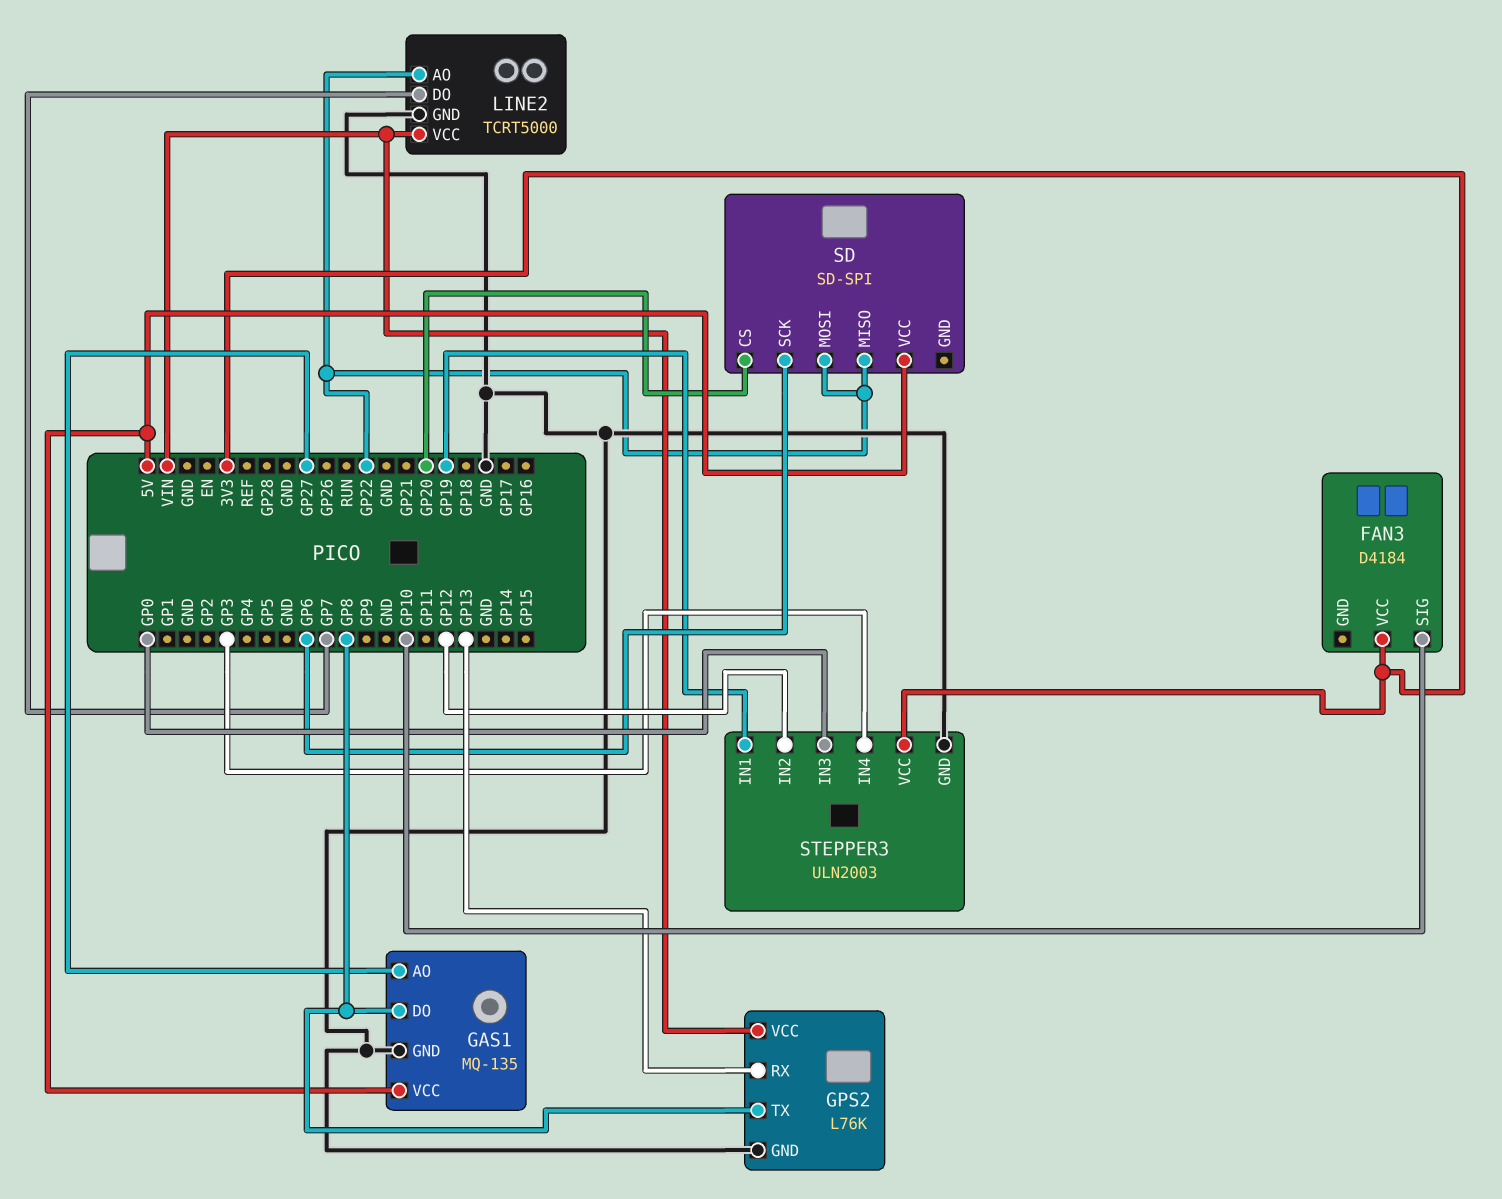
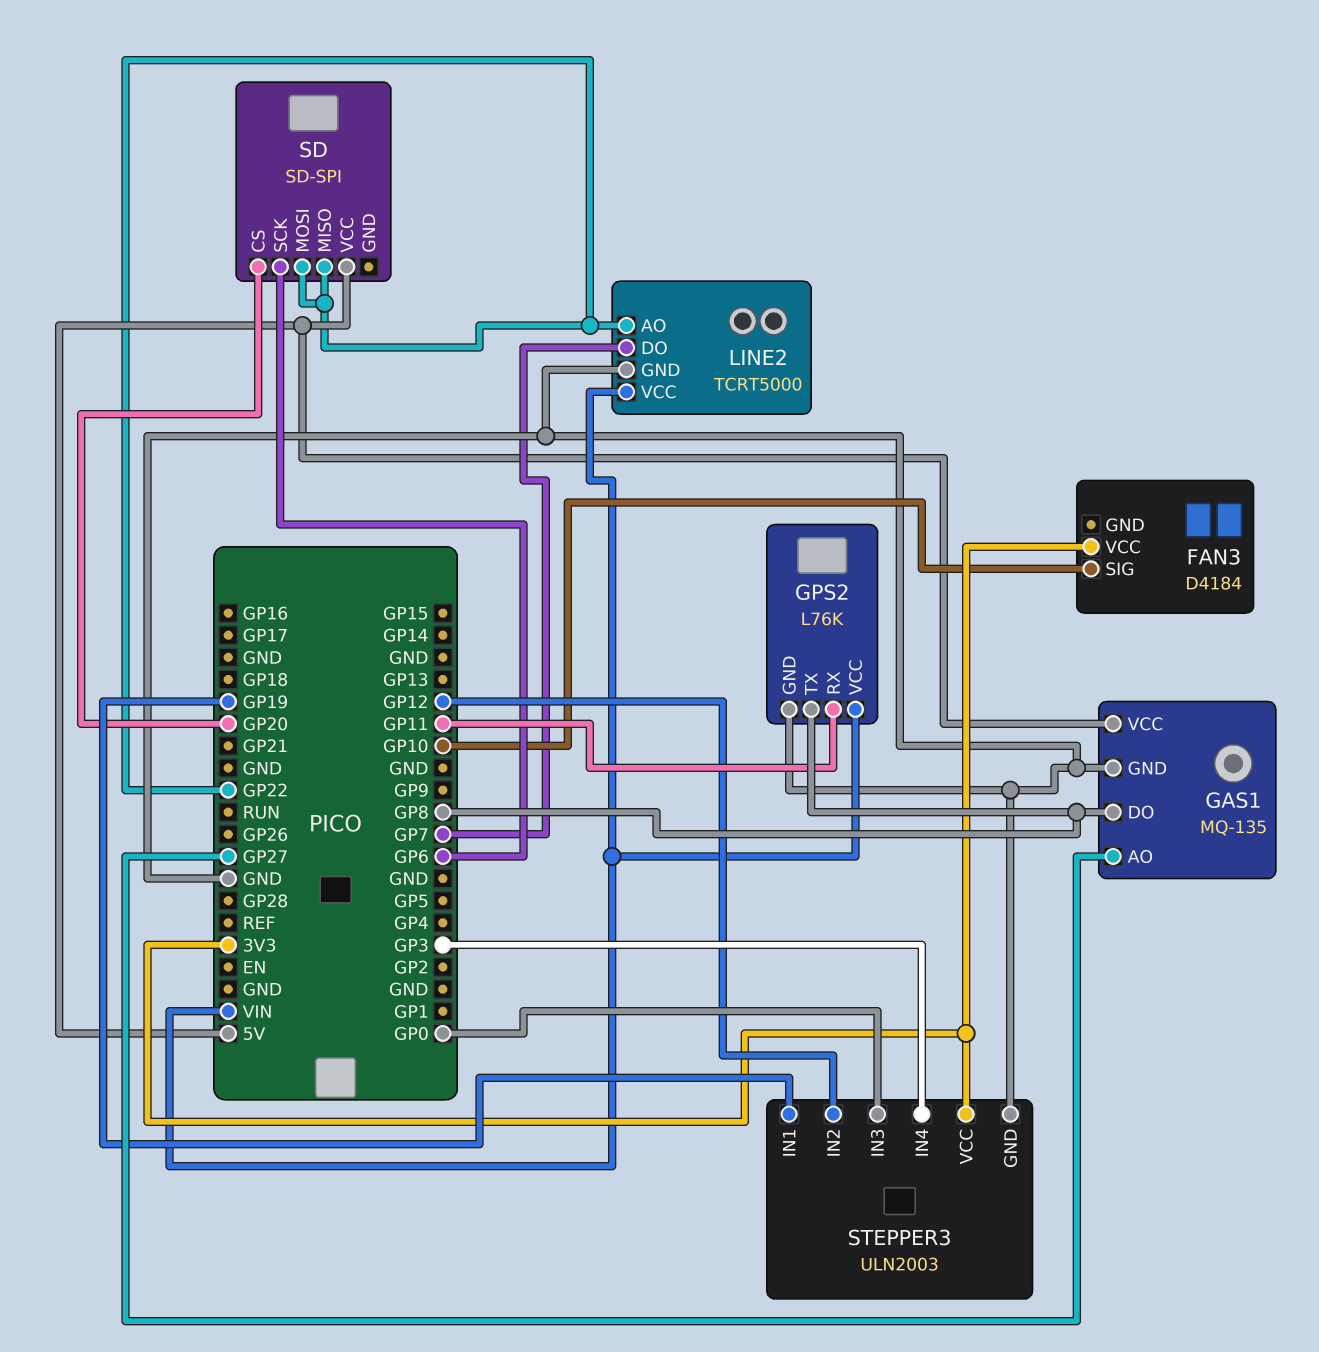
GPS2 pin RX: GP13 -> GP11

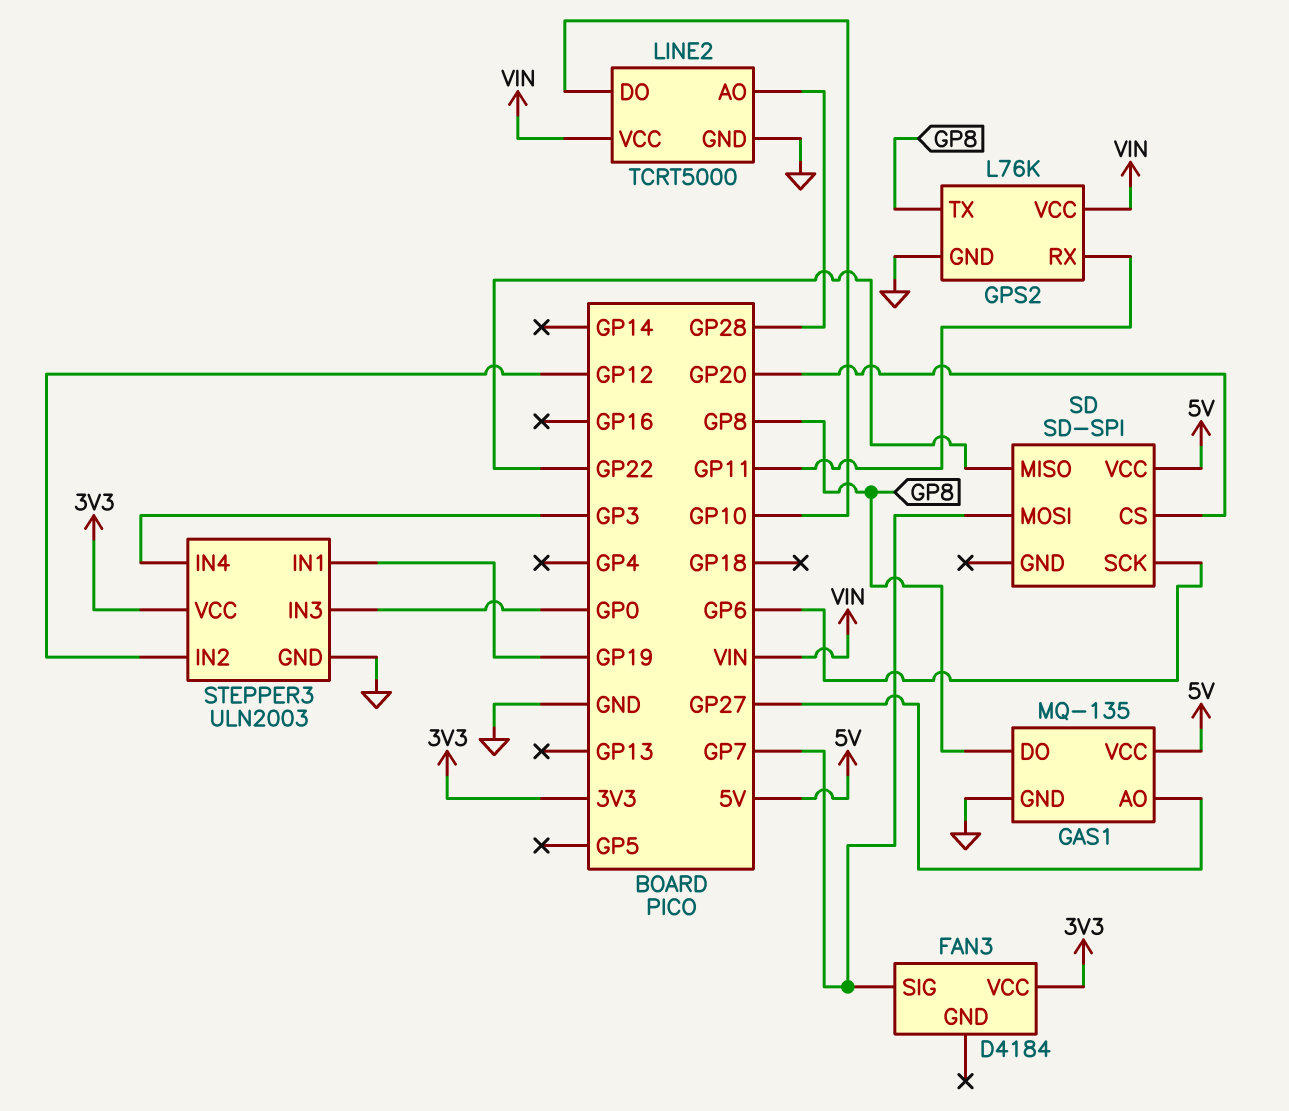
FAN3 pin SIG: GP10 -> GP7
LINE2 pin AO: GP22 -> GP28
LINE2 pin DO: GP7 -> GP10
SD pin MOSI: GP22 -> GP7

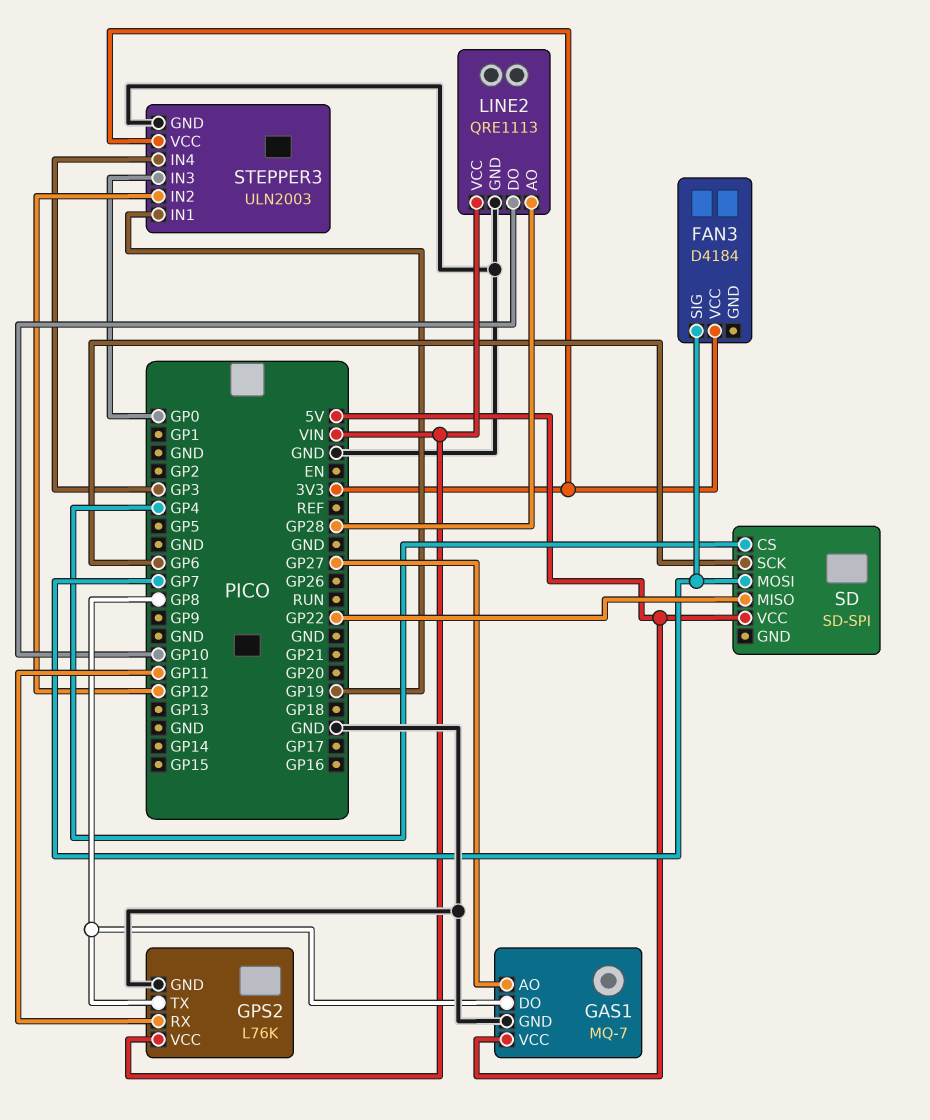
GAS1: MQ-135 -> MQ-7
LINE2: TCRT5000 -> QRE1113
SD pin CS: GP20 -> GP4

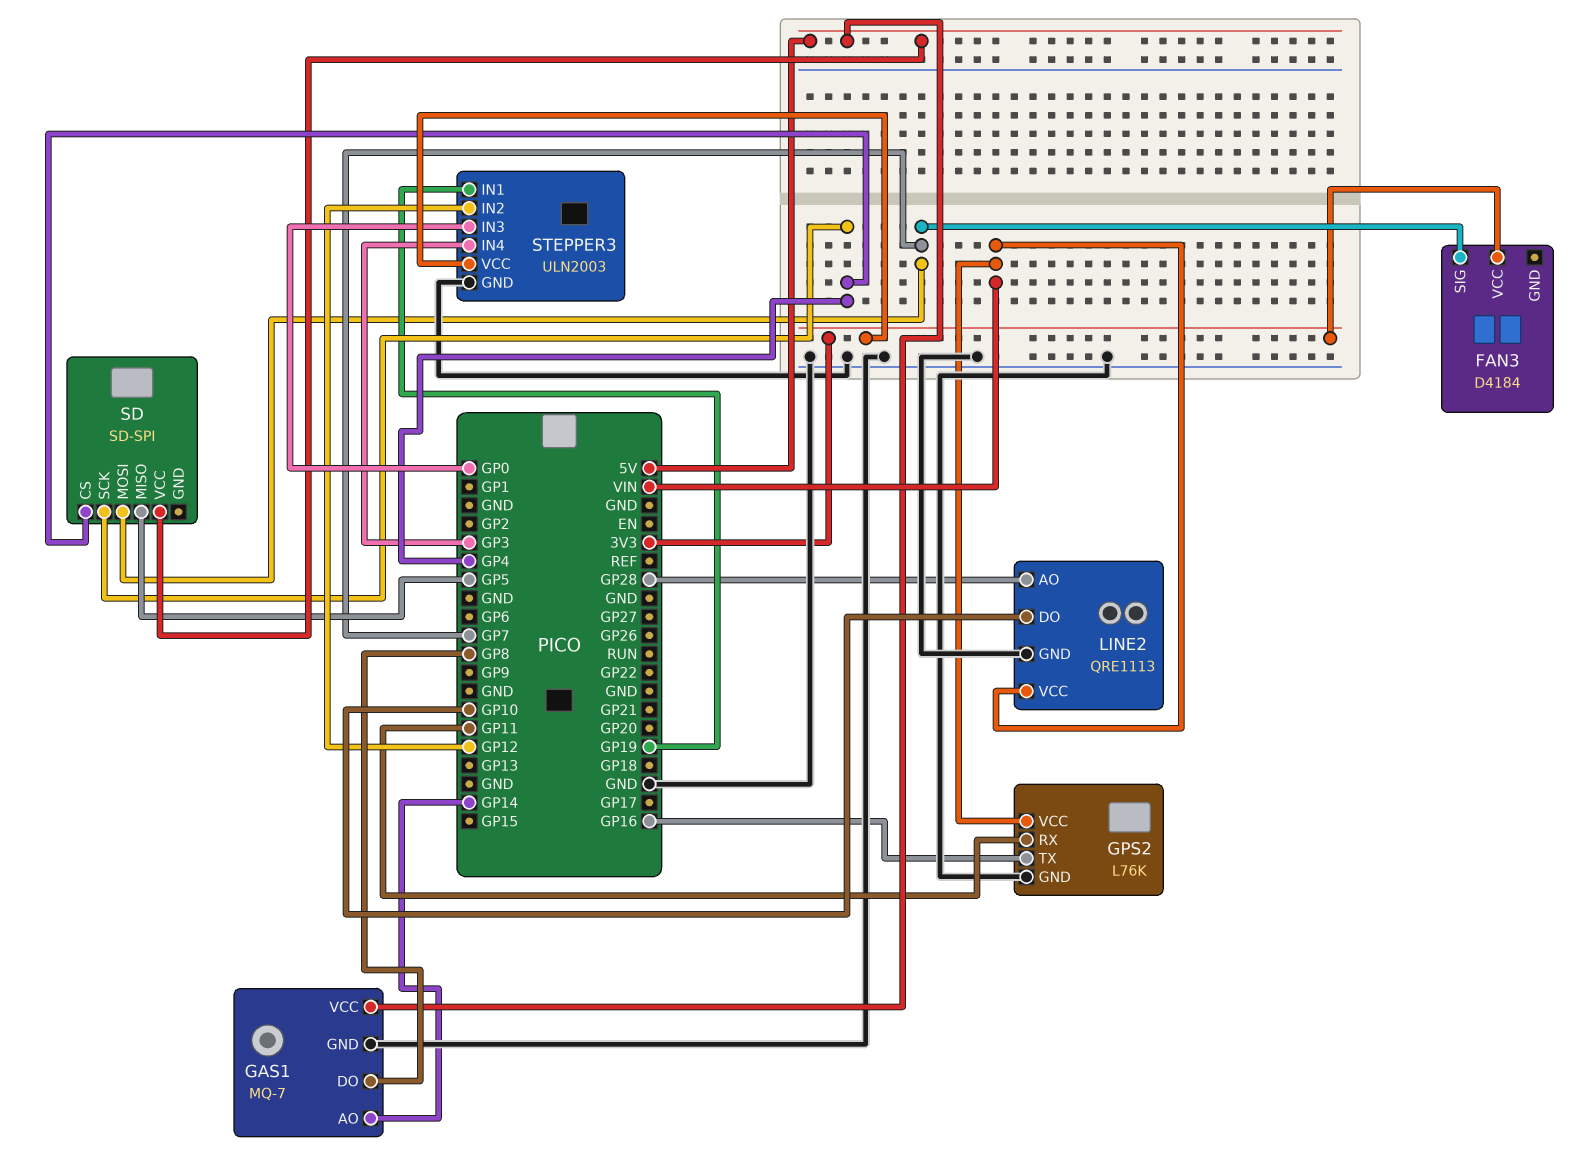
GAS1 pin AO: GP27 -> GP14
GPS2 pin TX: GP8 -> GP16
SD pin MISO: GP22 -> GP5
SD pin SCK: GP6 -> GP4

